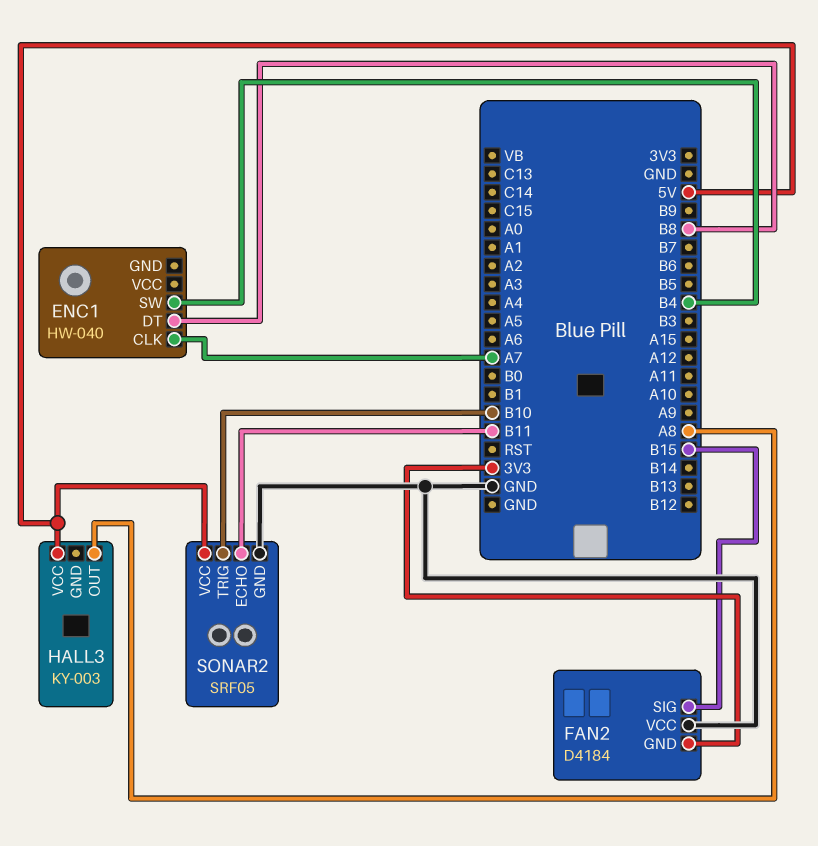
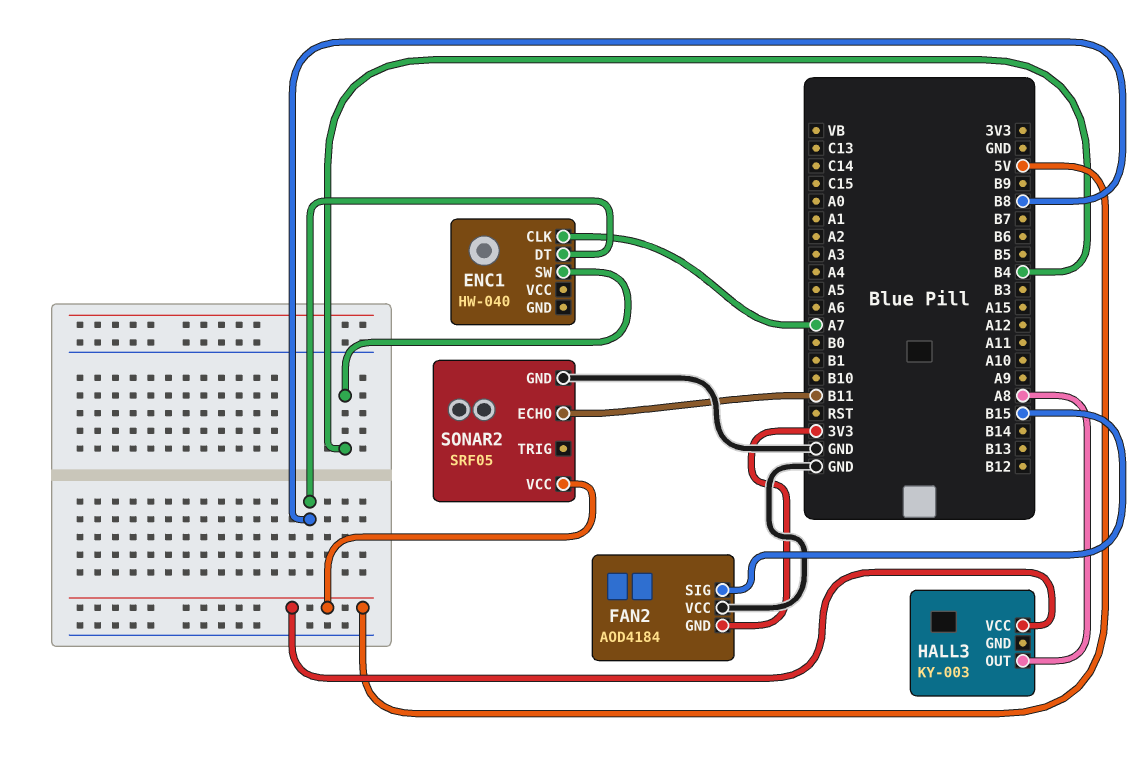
FAN2: D4184 -> AOD4184
SONAR2 pin TRIG: B10 -> none

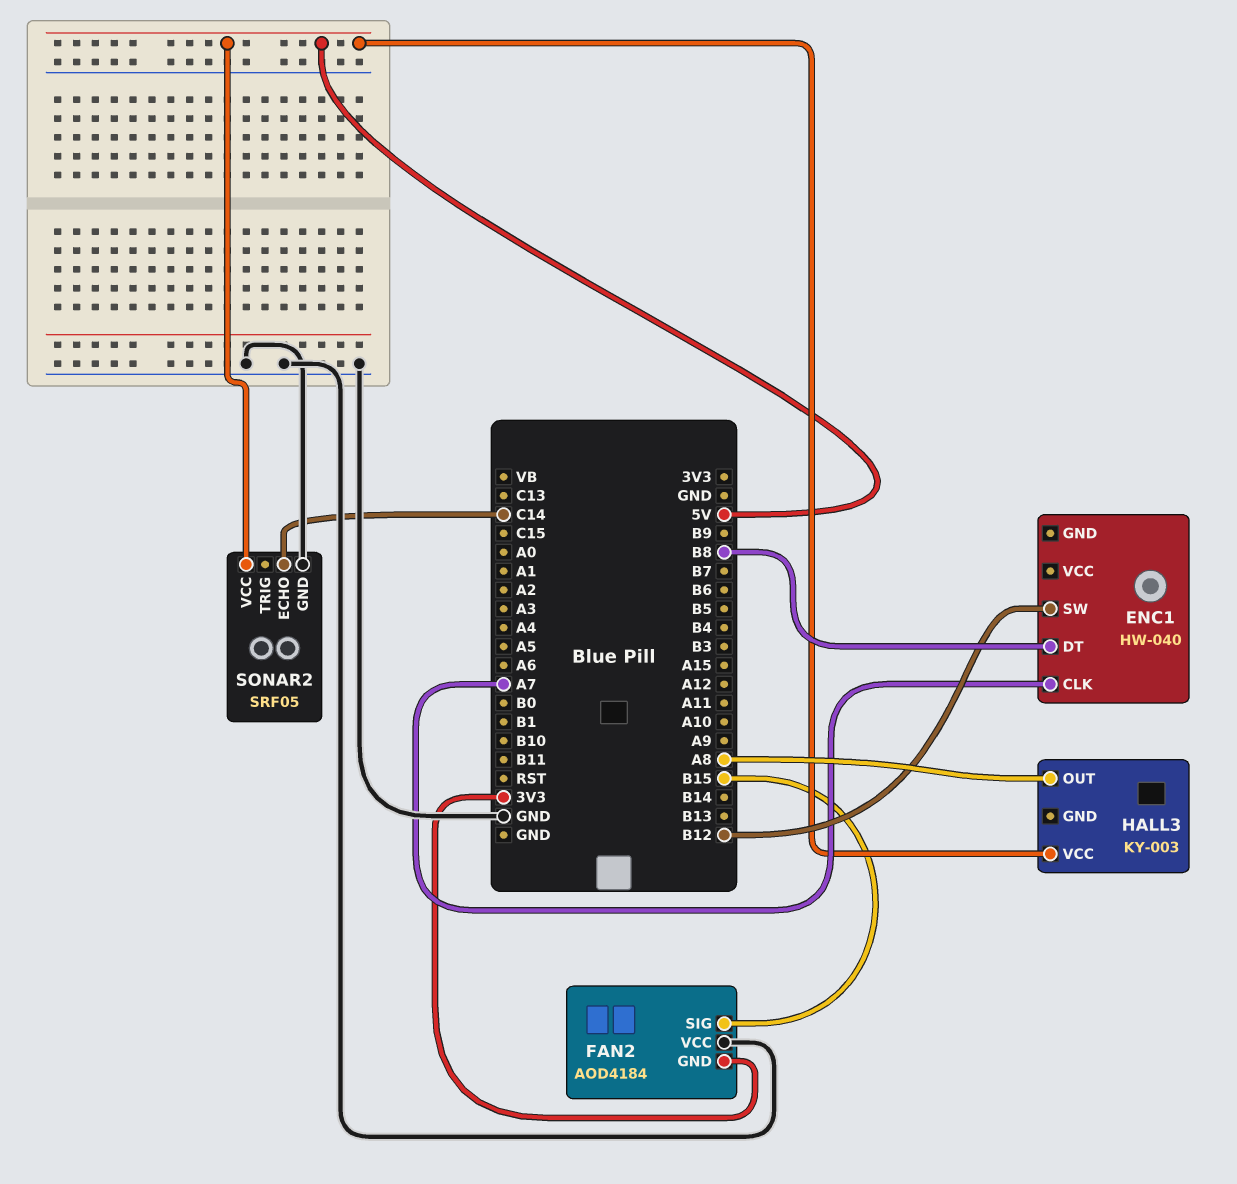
ENC1 pin SW: B4 -> B12
SONAR2 pin ECHO: B11 -> C14

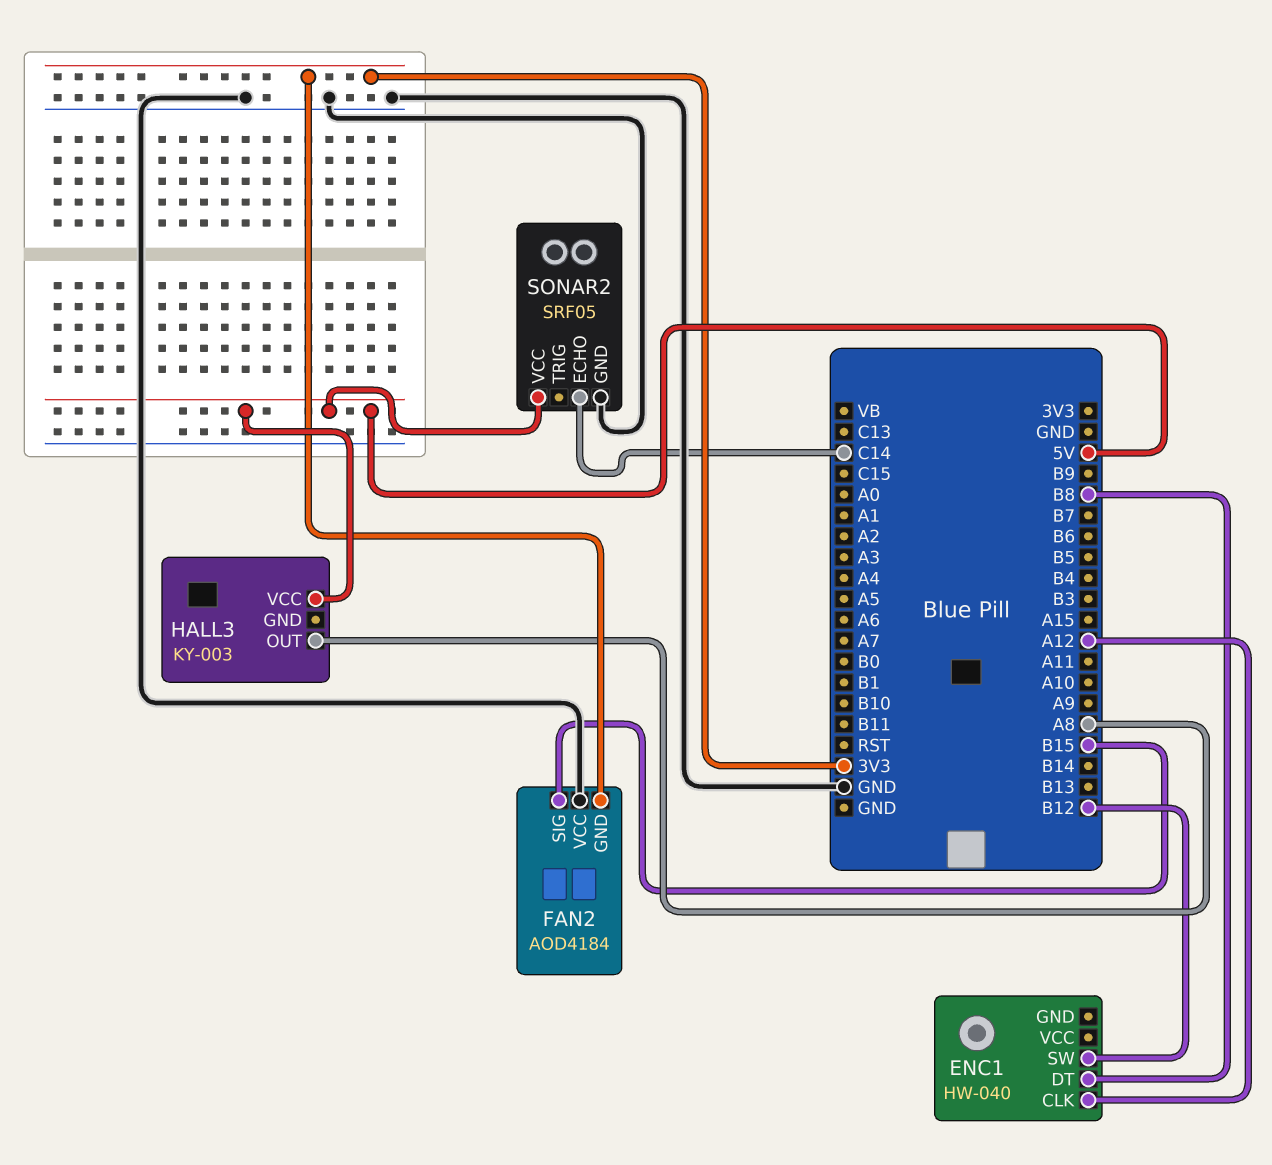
ENC1 pin CLK: A7 -> A12

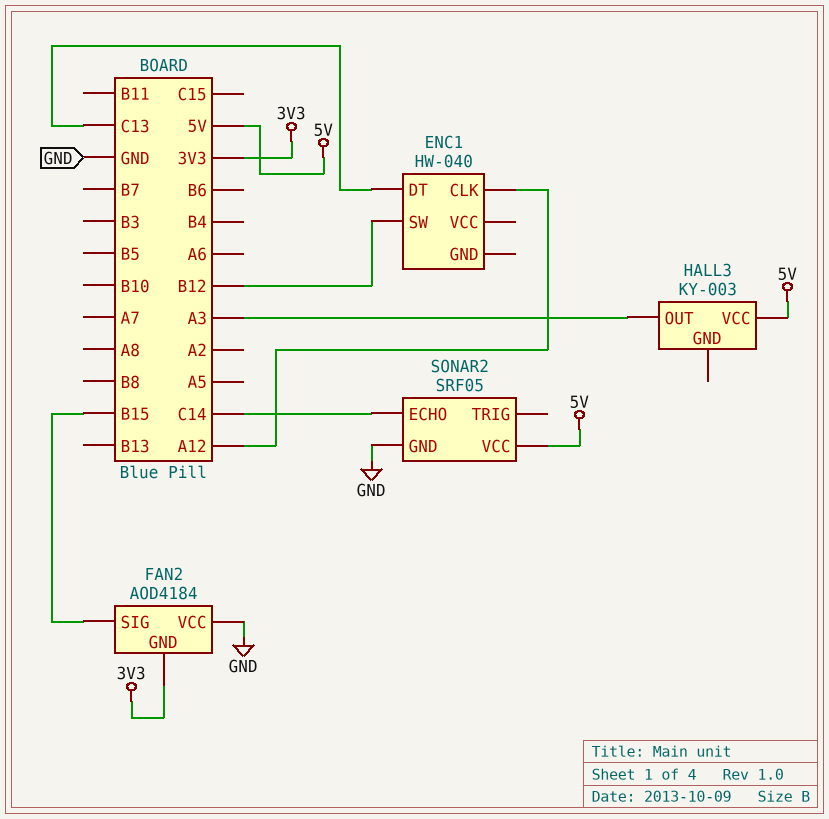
ENC1 pin DT: B8 -> C13
HALL3 pin OUT: A8 -> A3

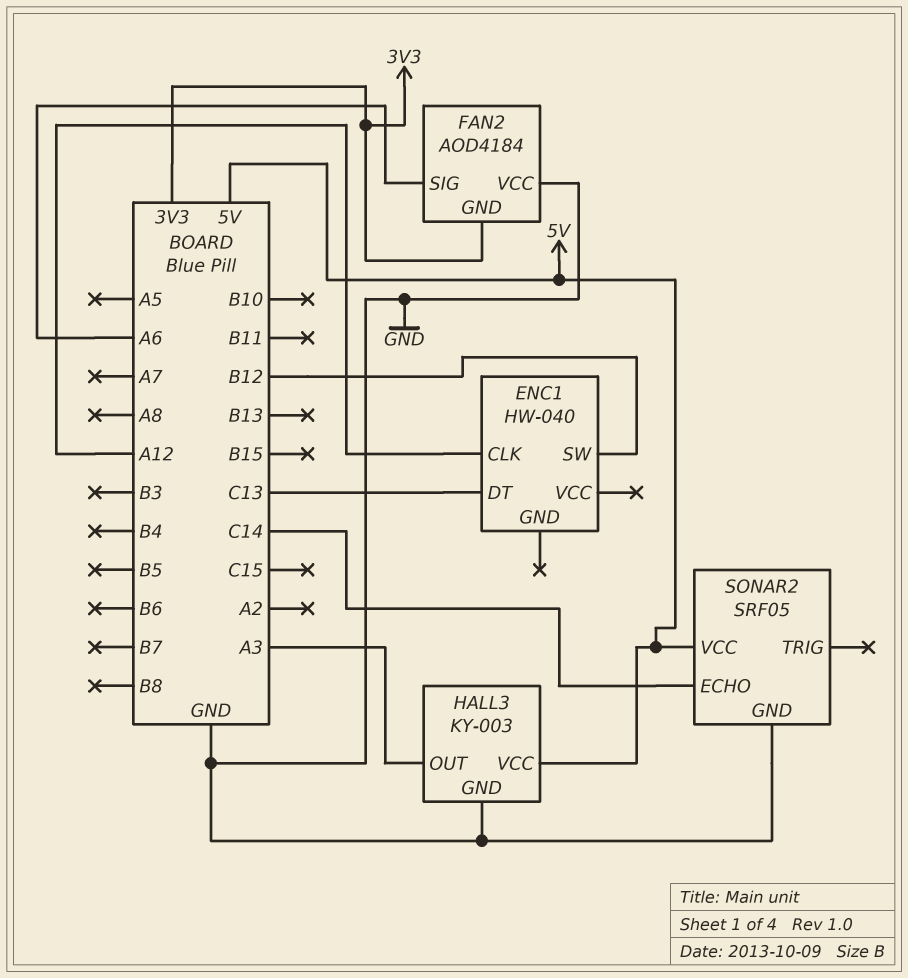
FAN2 pin SIG: B15 -> A6
HALL3 pin GND: none -> GND

